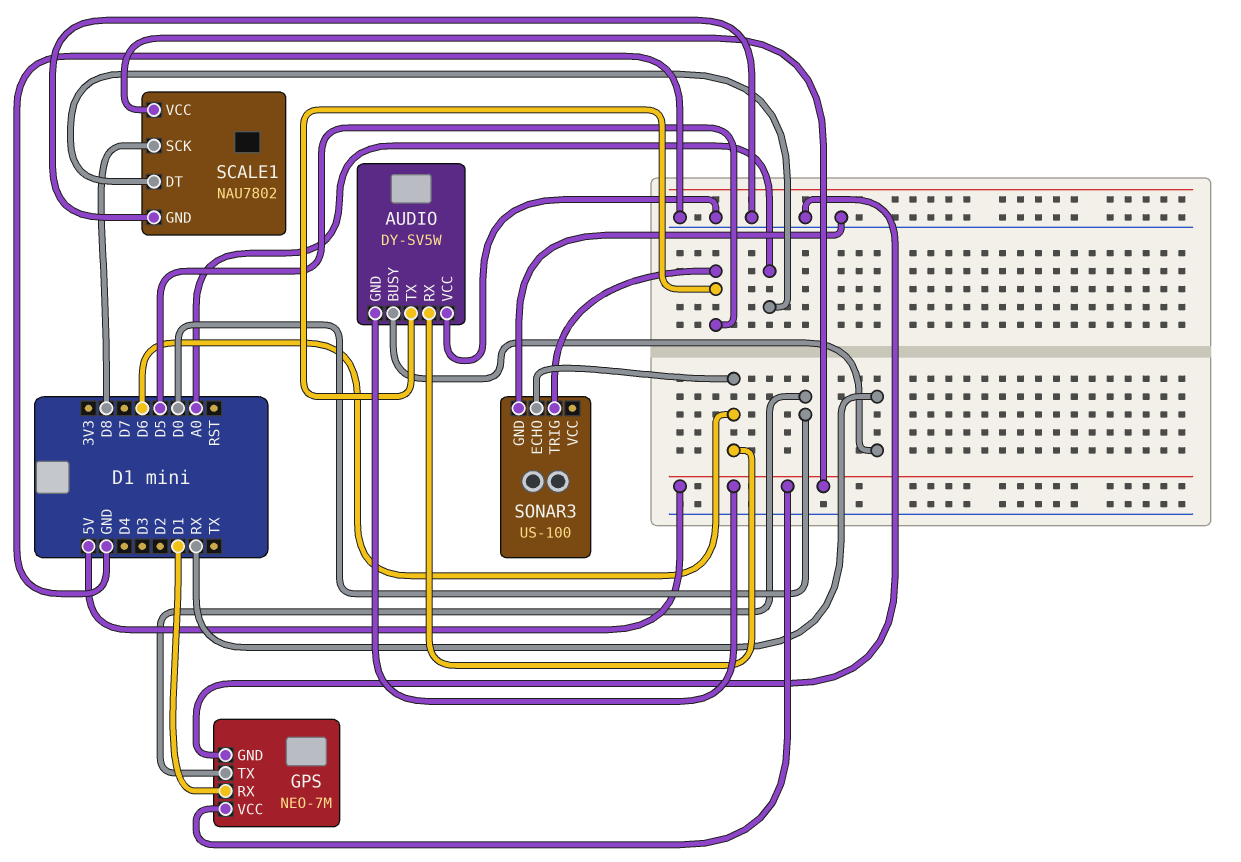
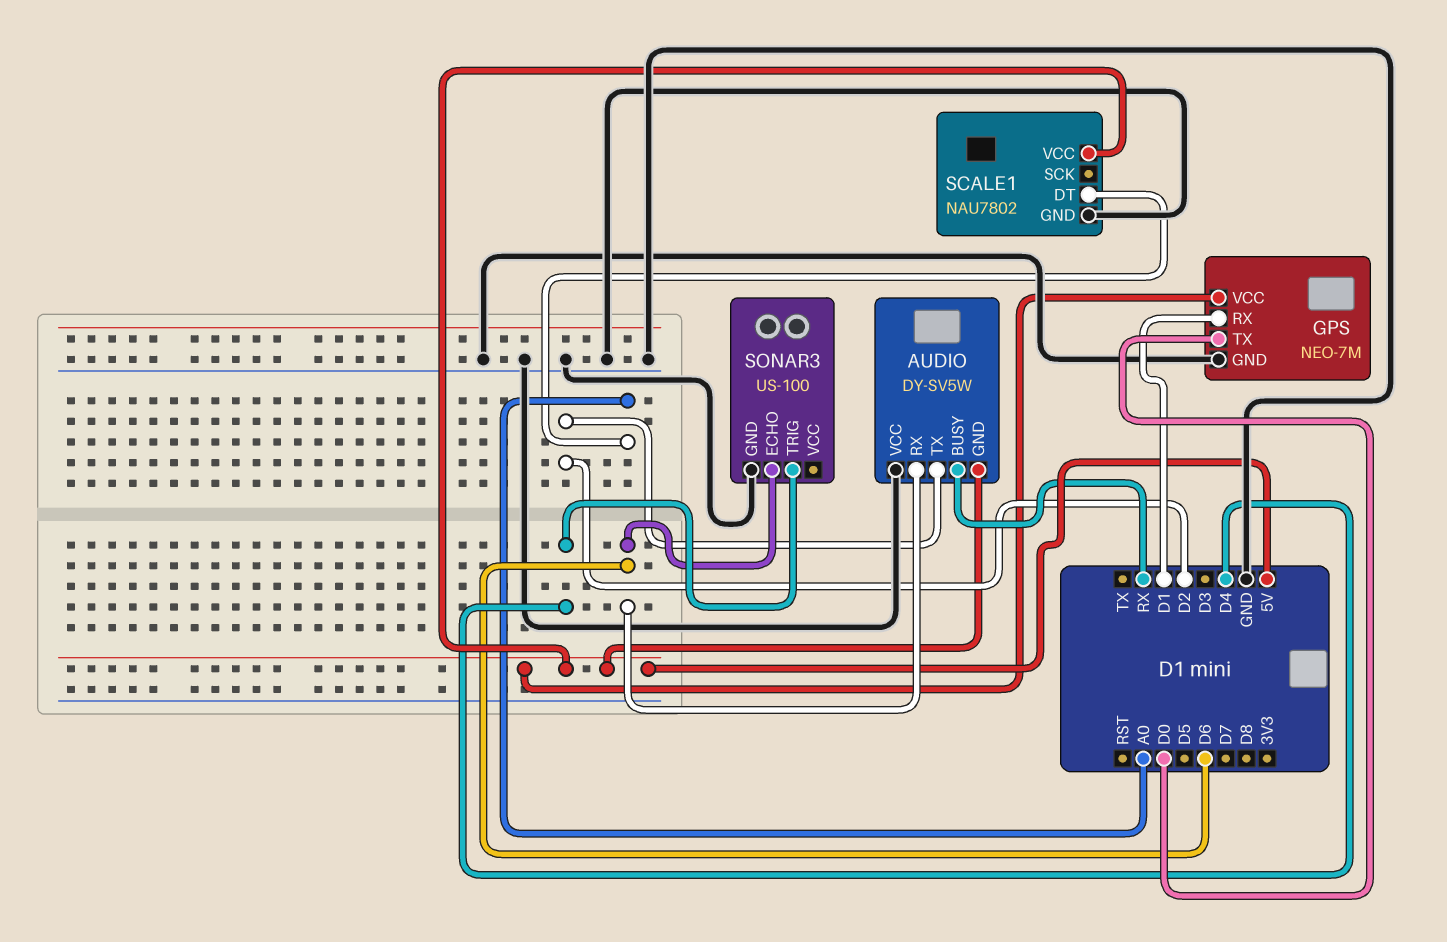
AUDIO pin TX: D5 -> D2
SCALE1 pin SCK: D8 -> none
SONAR3 pin TRIG: D5 -> D4

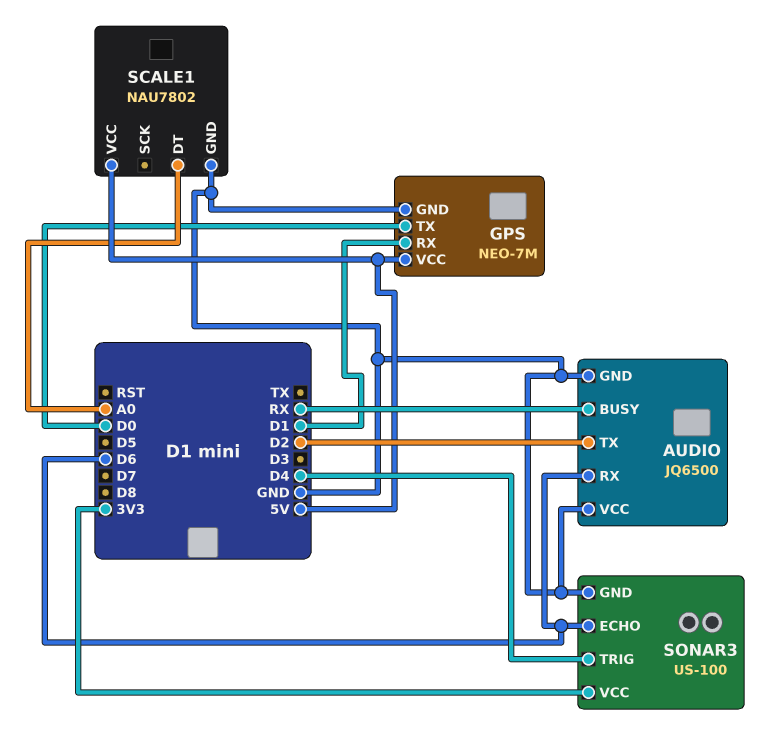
AUDIO: DY-SV5W -> JQ6500
AUDIO pin GND: 5V -> GND
SONAR3 pin VCC: none -> 3V3

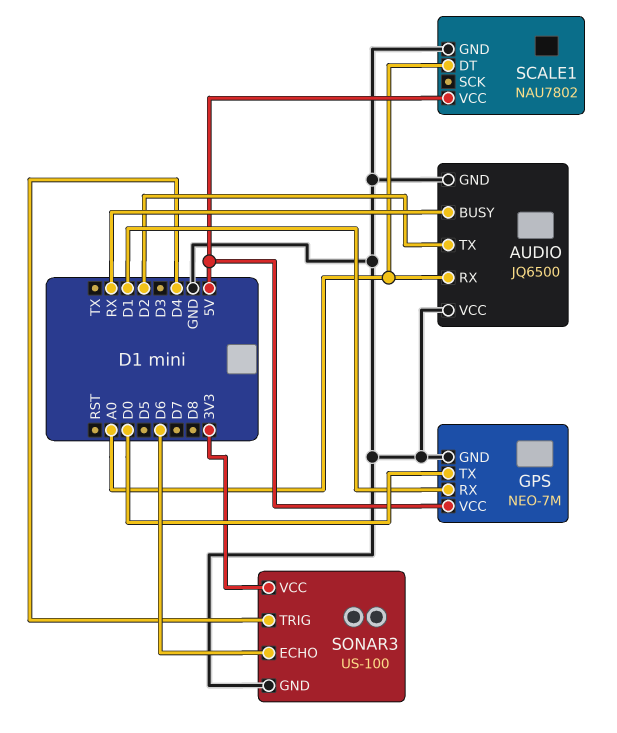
AUDIO pin RX: D6 -> A0

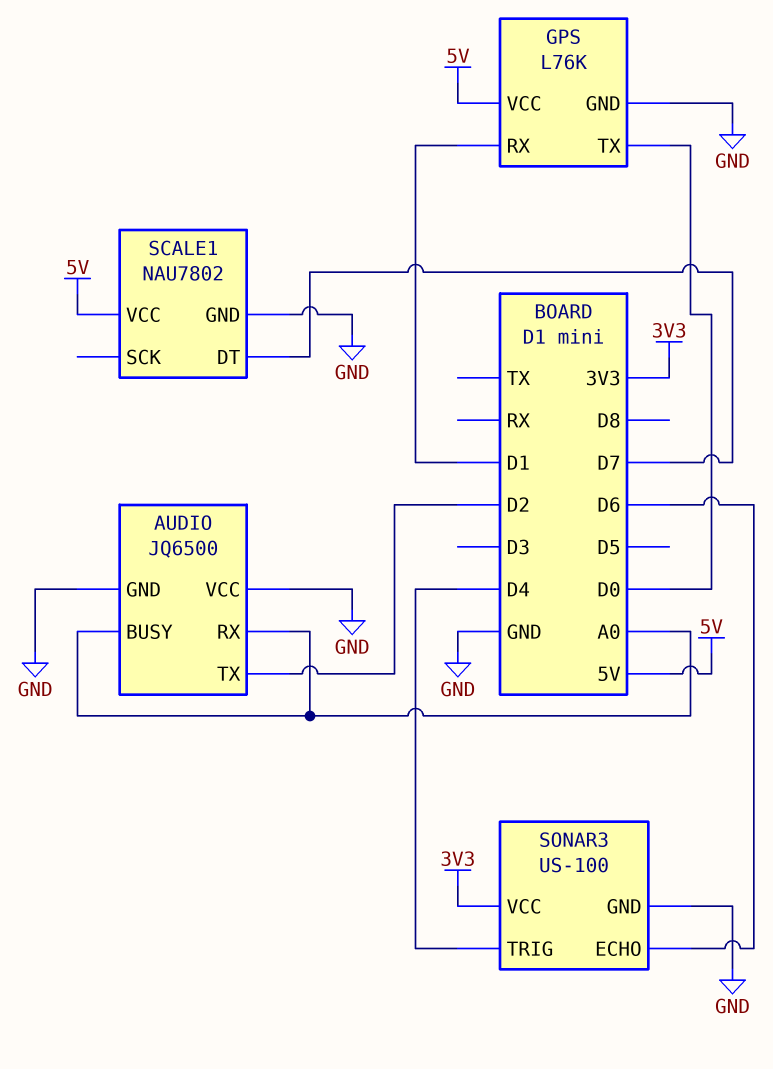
AUDIO pin BUSY: RX -> A0
GPS: NEO-7M -> L76K
SCALE1 pin DT: A0 -> D7

